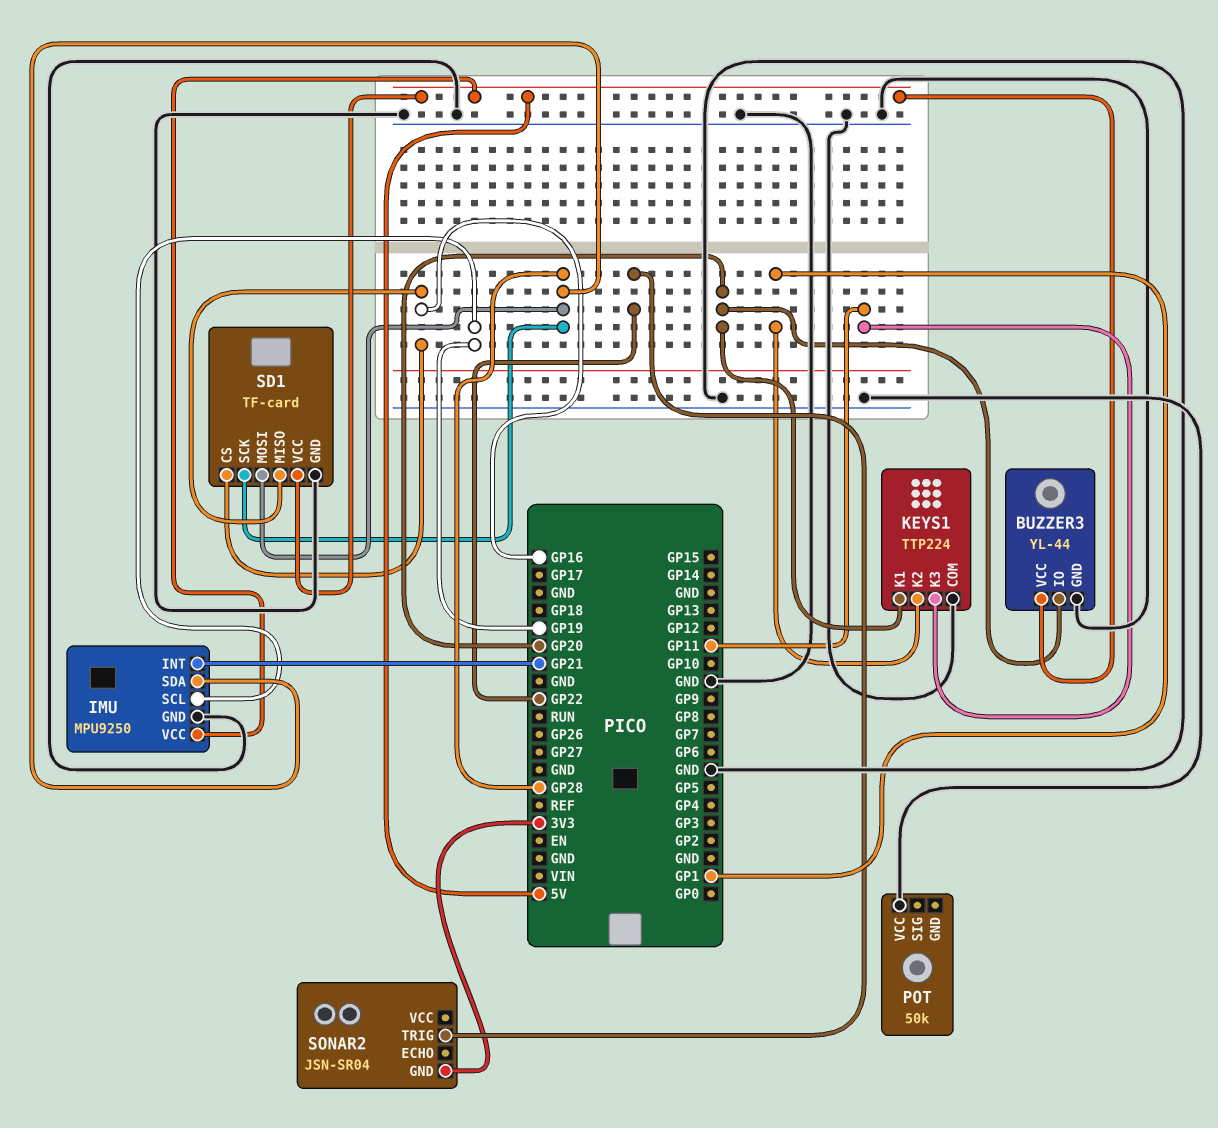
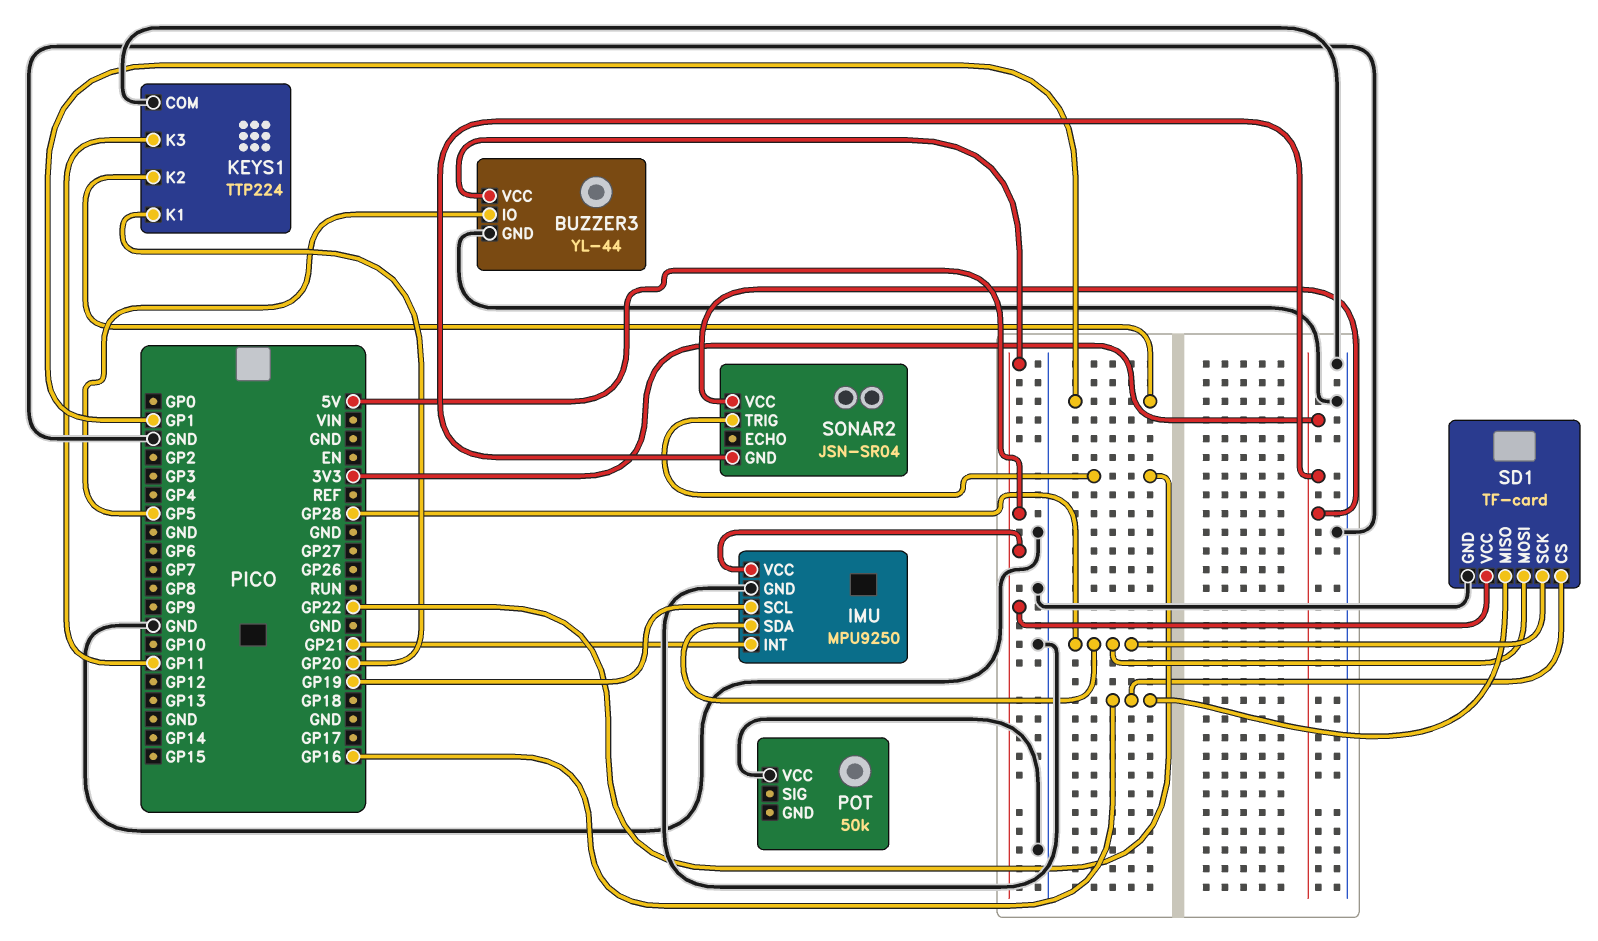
BUZZER3 pin IO: GP20 -> GP5
SONAR2 pin VCC: none -> 3V3

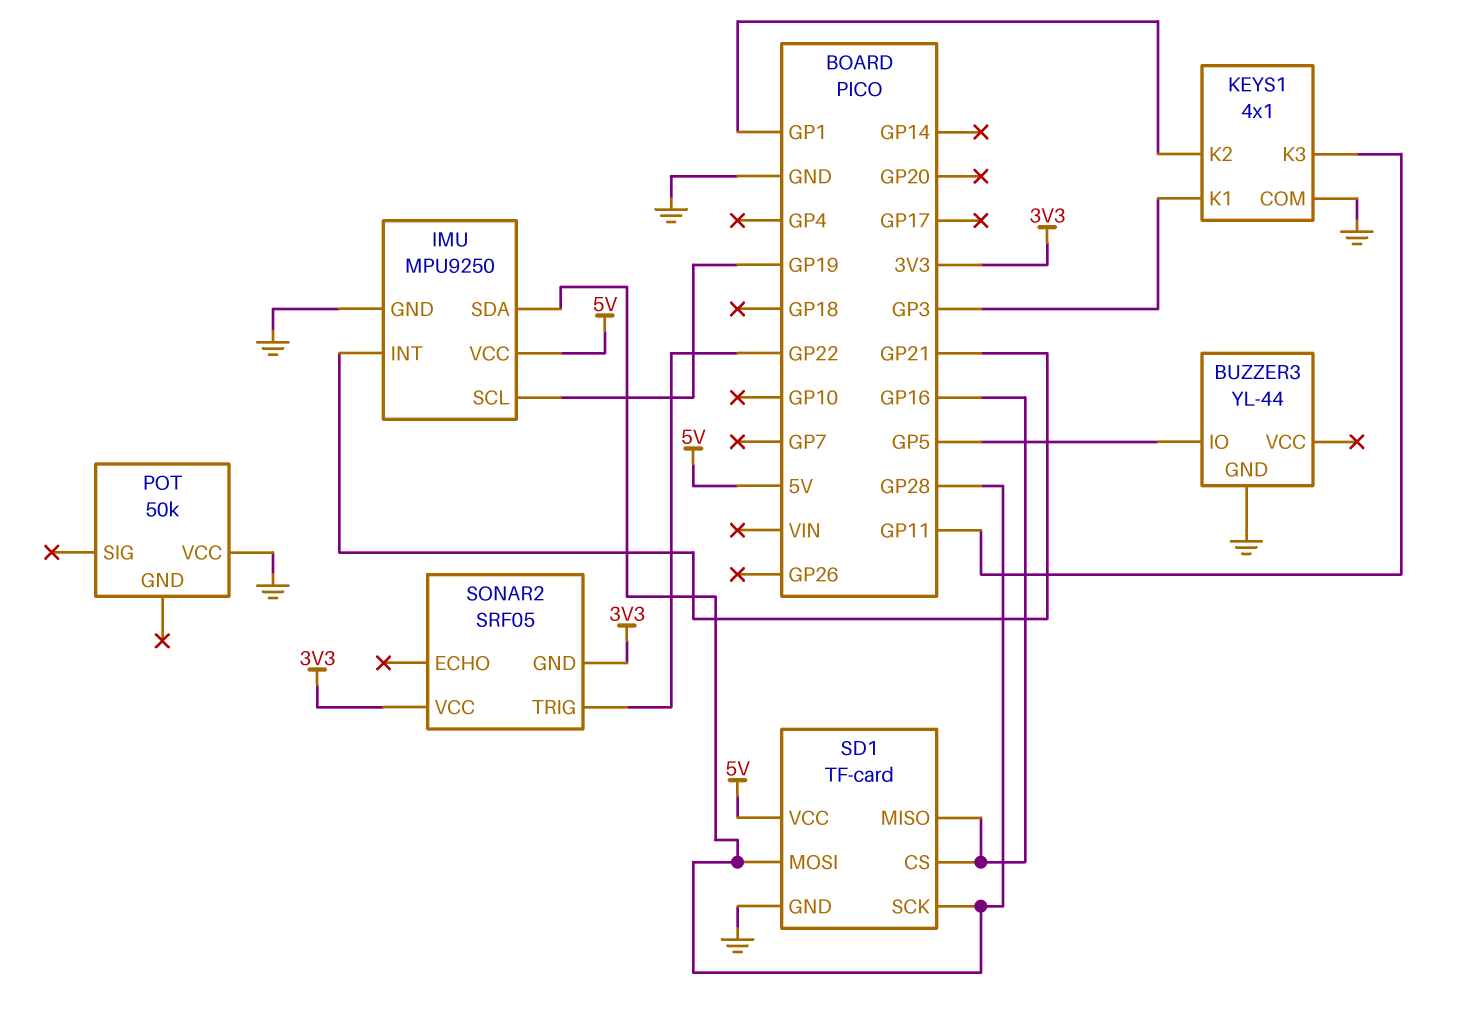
BUZZER3 pin VCC: 5V -> none
KEYS1: TTP224 -> 4x1
KEYS1 pin K1: GP20 -> GP3
SONAR2: JSN-SR04 -> SRF05

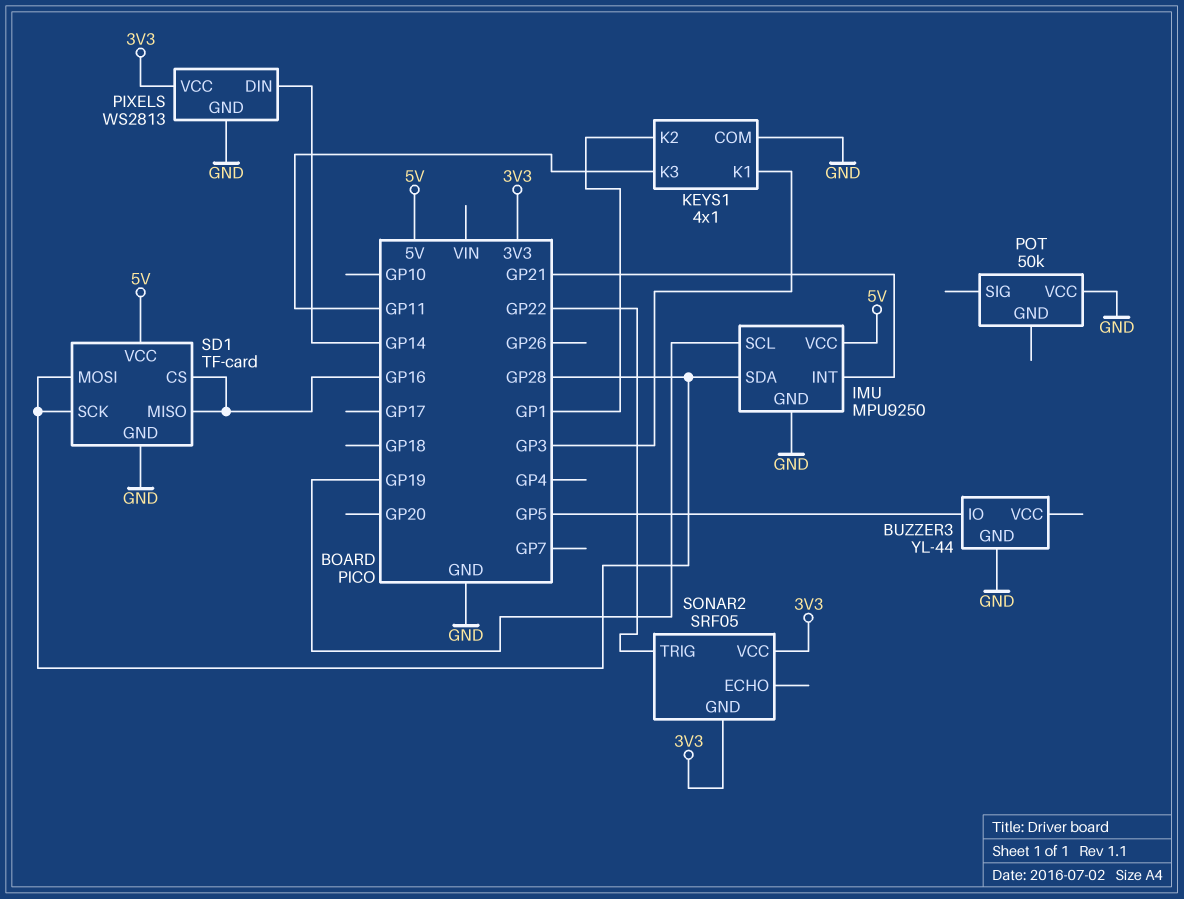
PIXELS: none -> WS2813
PIXELS pin DIN: none -> GP14
PIXELS pin GND: none -> GND
PIXELS pin VCC: none -> 3V3

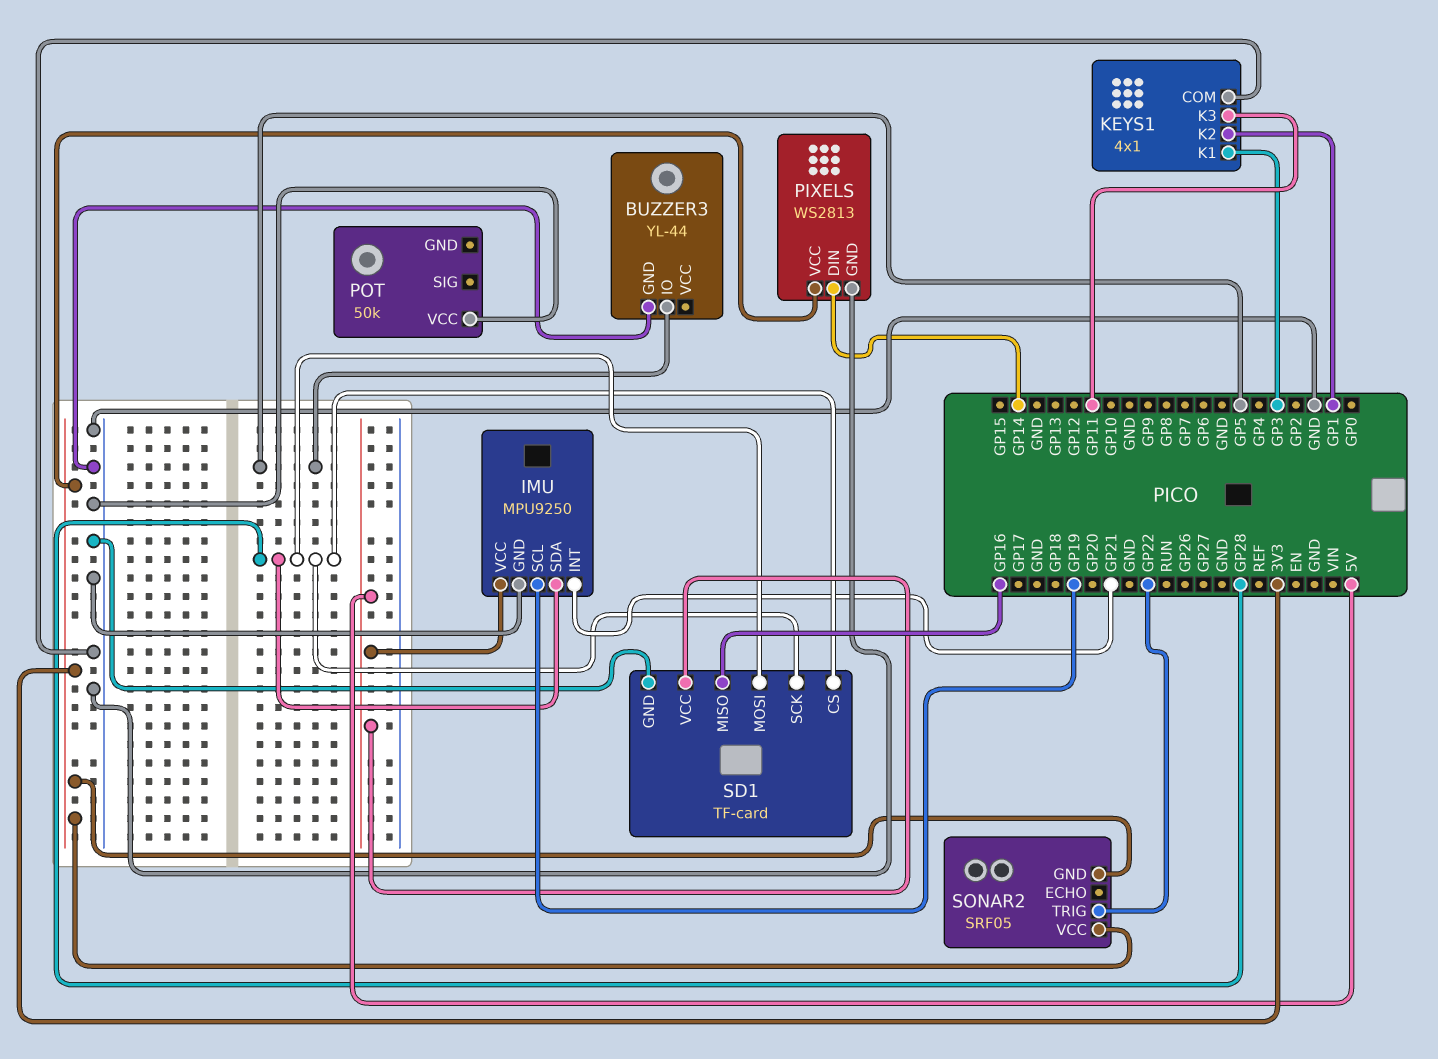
SD1 pin CS: GP16 -> GP28

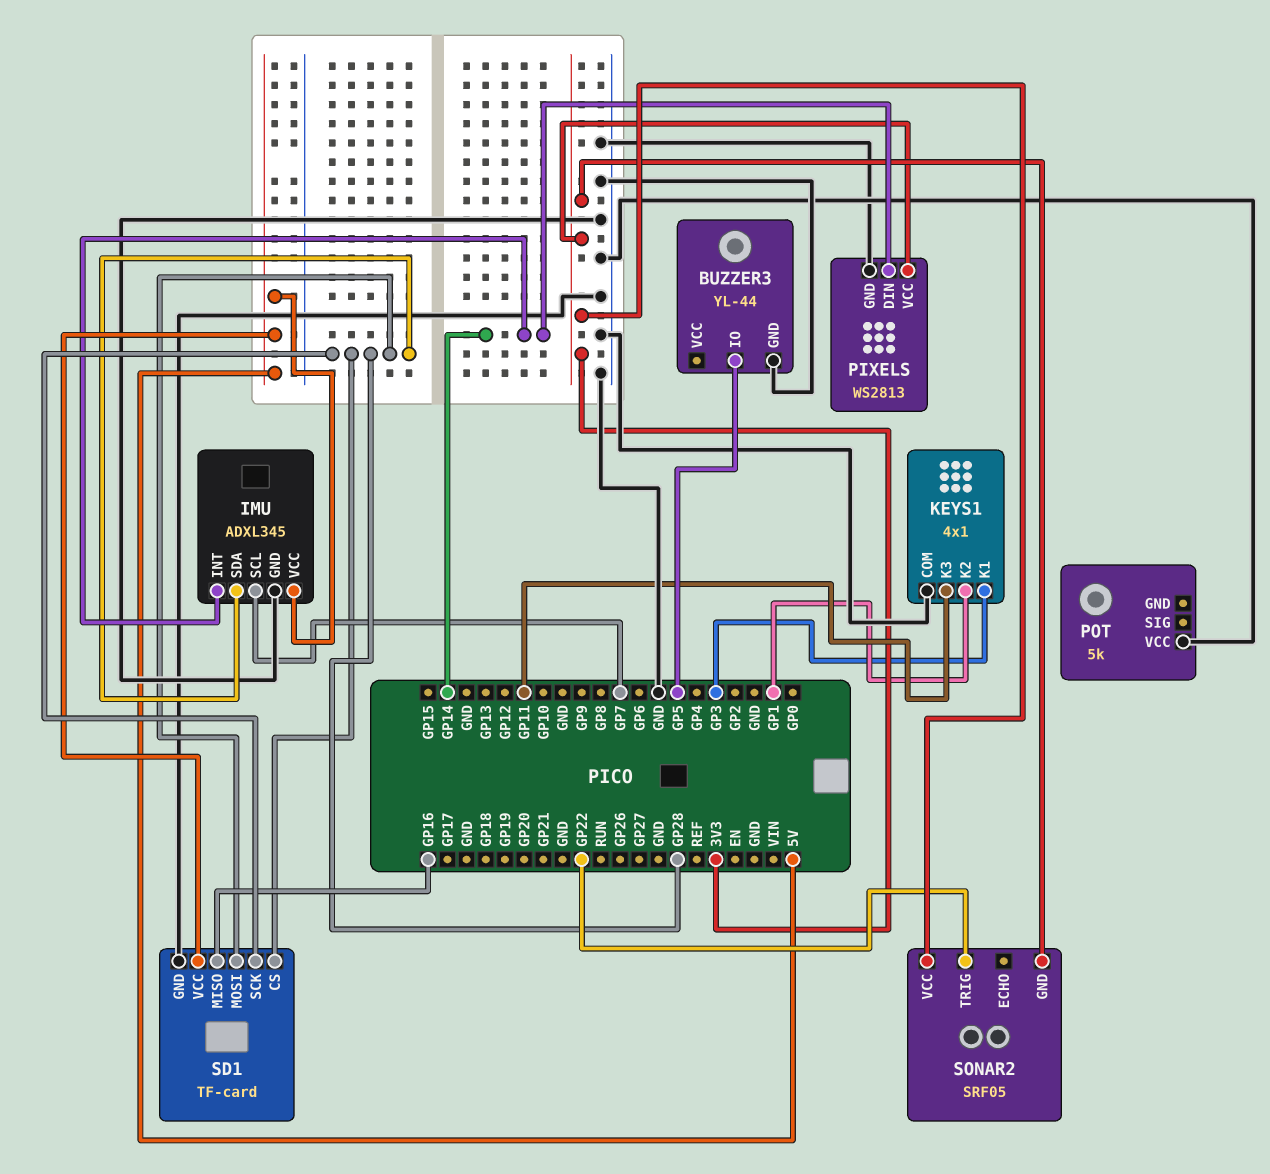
IMU: MPU9250 -> ADXL345
IMU pin INT: GP21 -> GP14
IMU pin SCL: GP19 -> GP7
POT: 50k -> 5k

